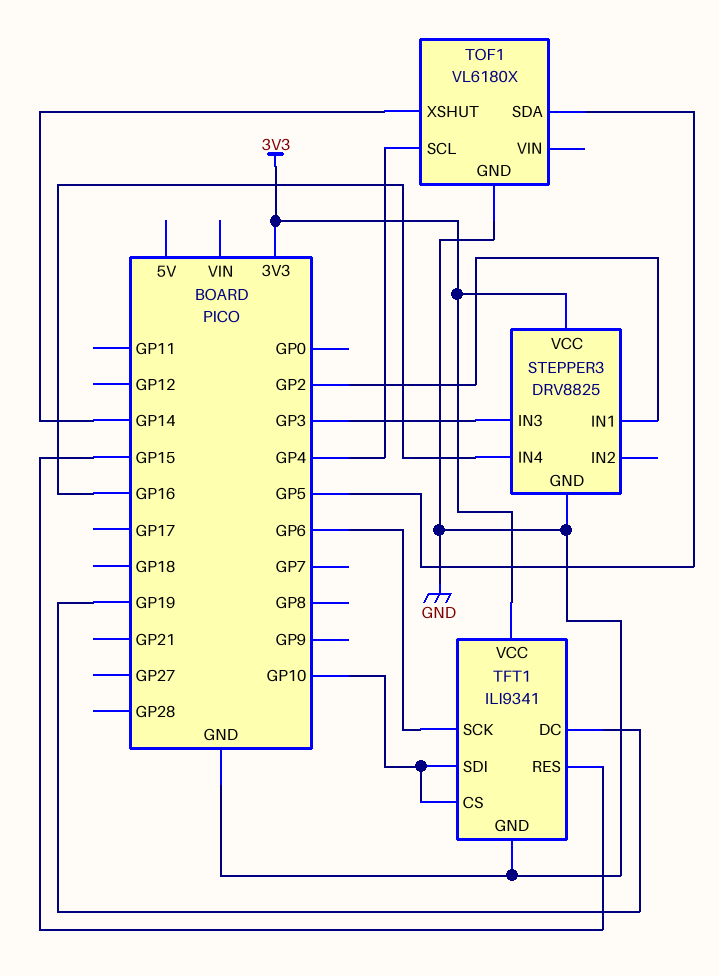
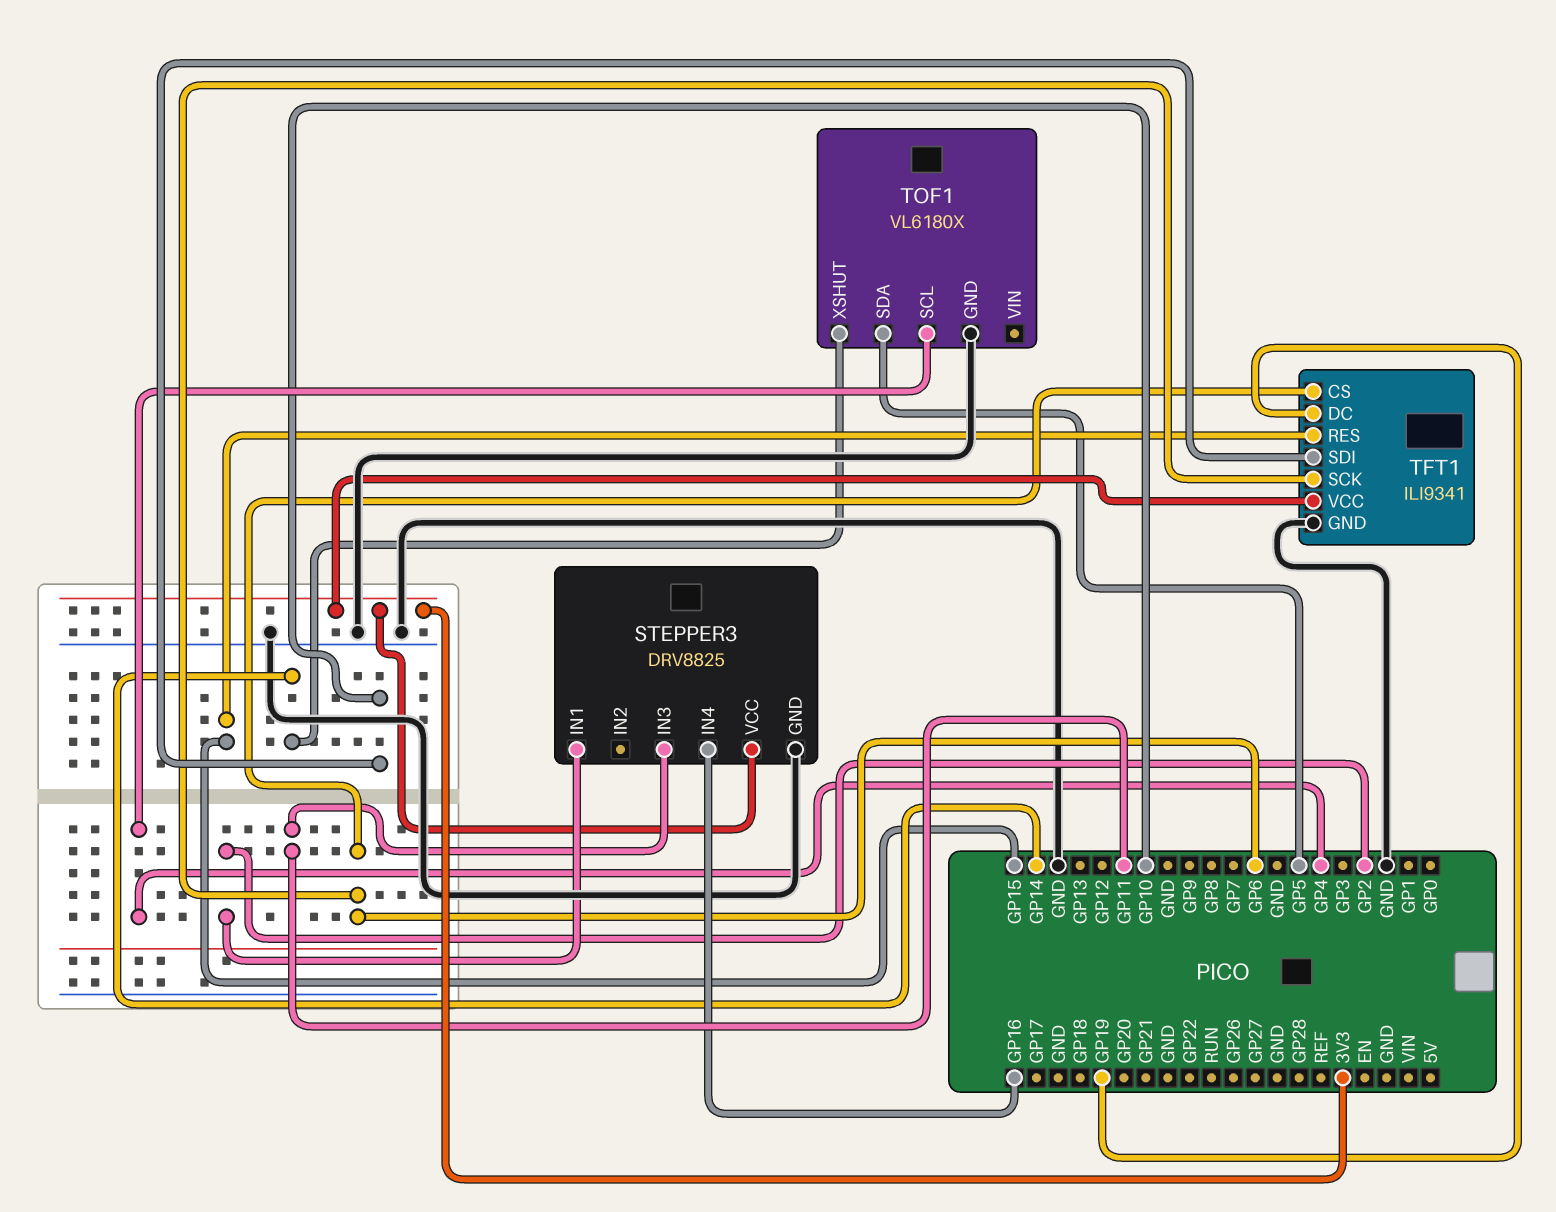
STEPPER3 pin IN3: GP3 -> GP11
TFT1 pin CS: GP10 -> GP6

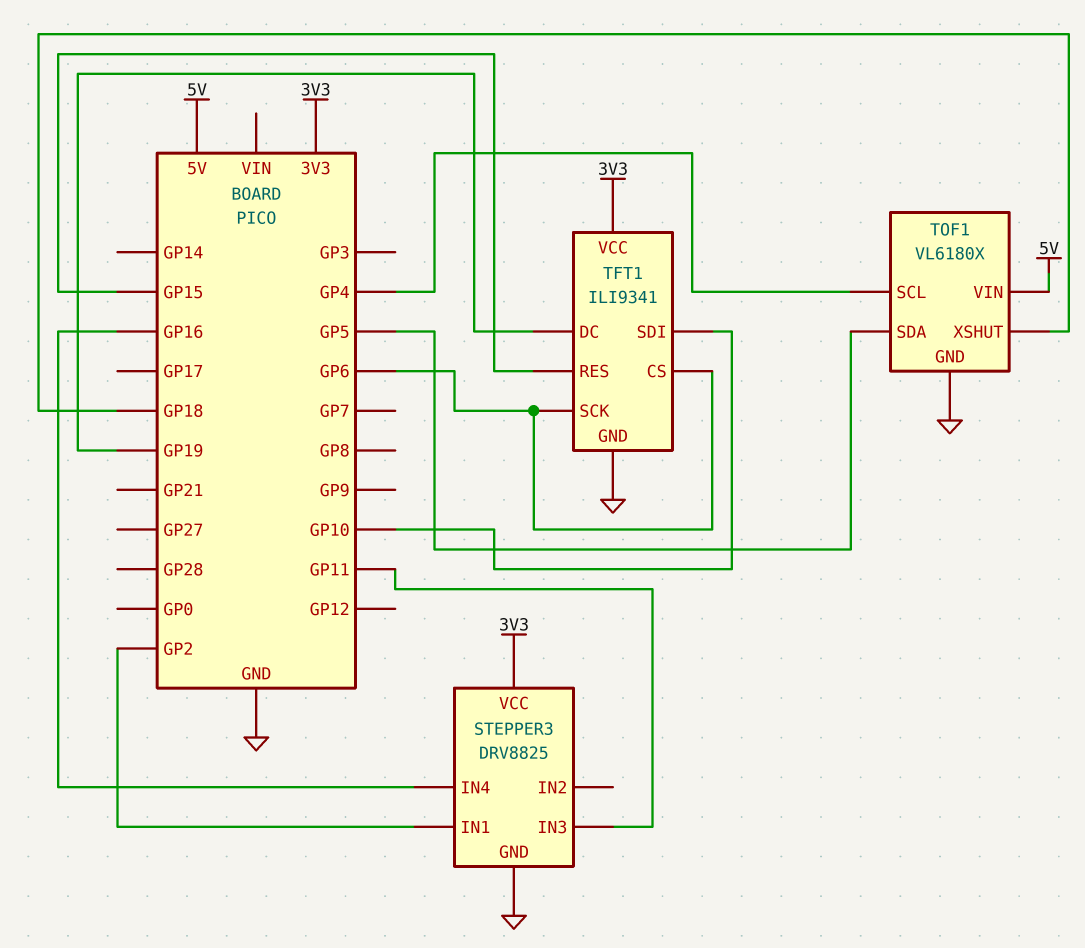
TOF1 pin VIN: none -> 5V
TOF1 pin XSHUT: GP14 -> GP18

